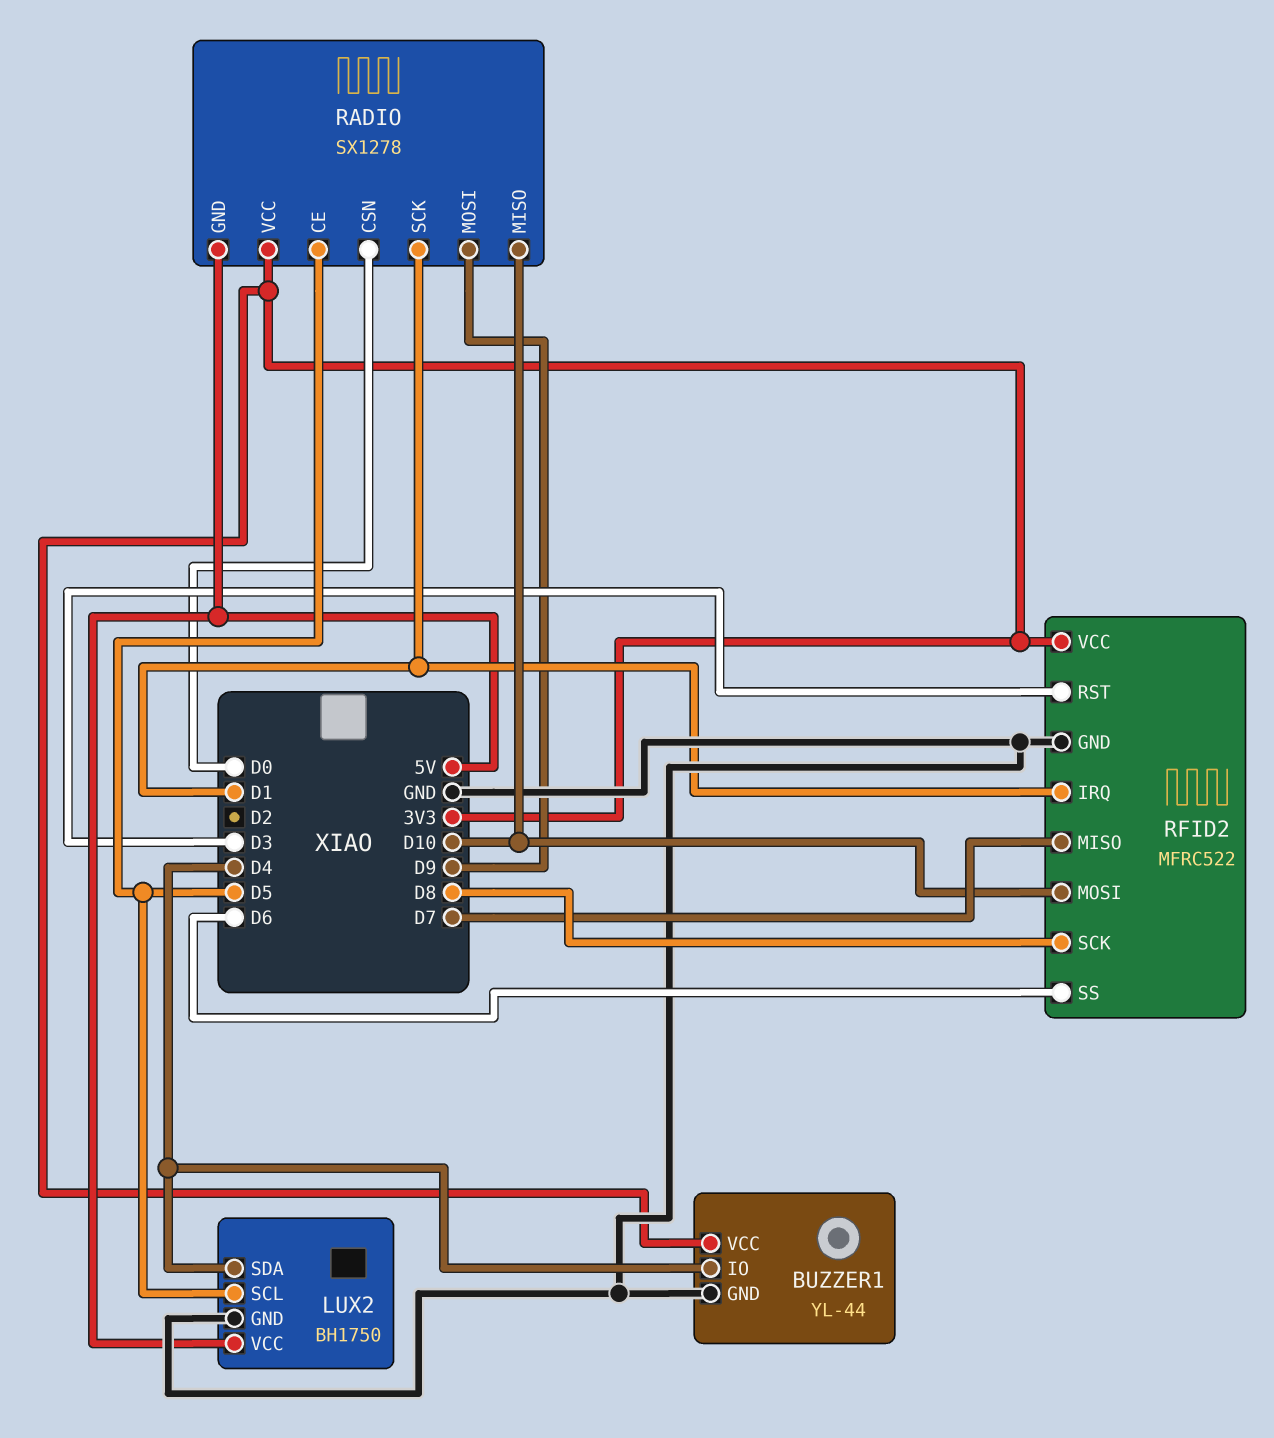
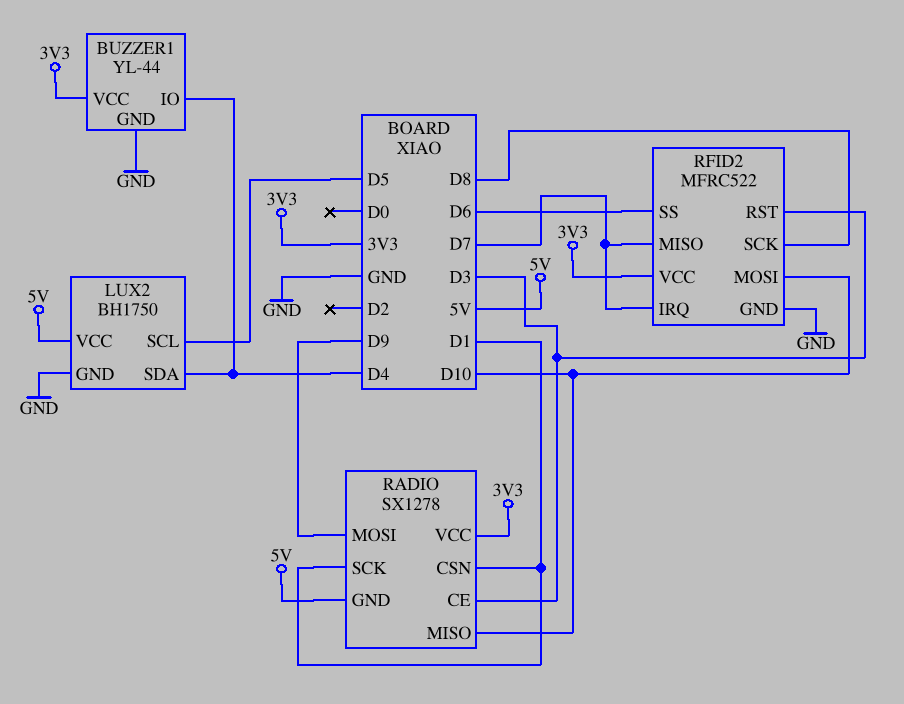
RADIO pin CE: D5 -> D3
RADIO pin CSN: D0 -> D1
RFID2 pin IRQ: D1 -> D7

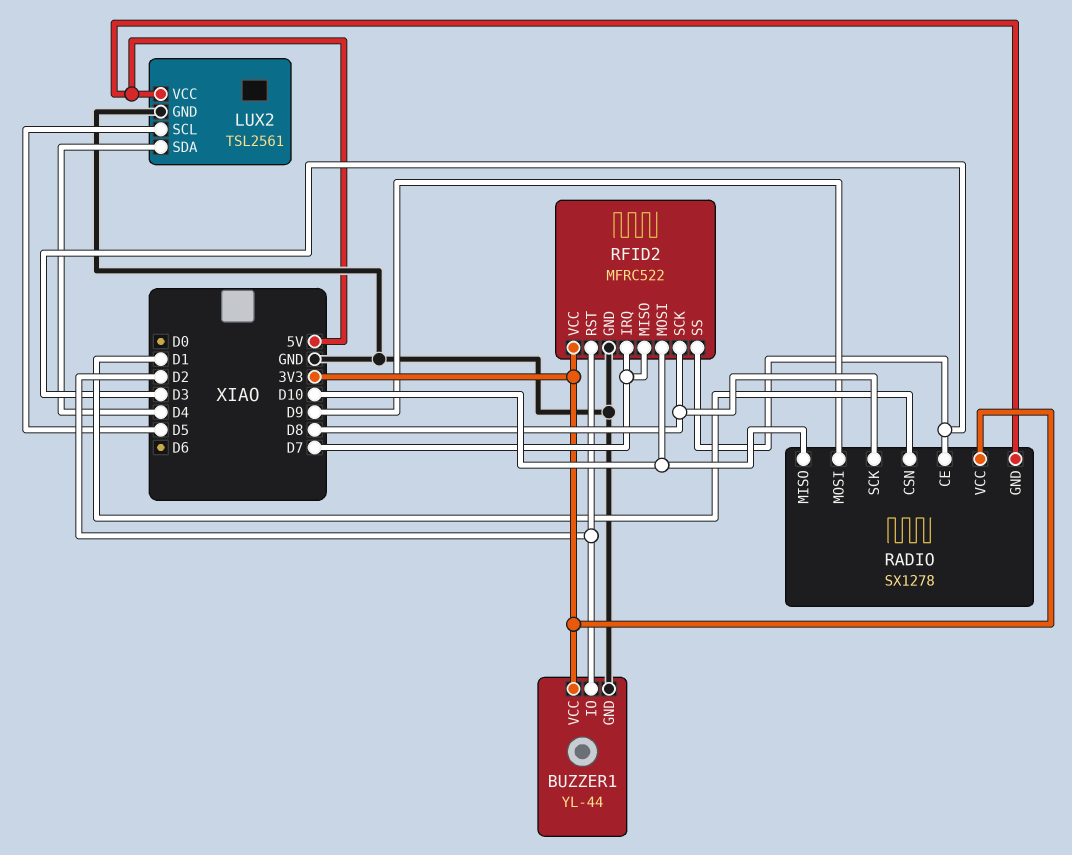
BUZZER1 pin IO: D4 -> D2
LUX2: BH1750 -> TSL2561
RADIO pin SCK: D1 -> D8
RFID2 pin RST: D3 -> D2
RFID2 pin SS: D6 -> D3

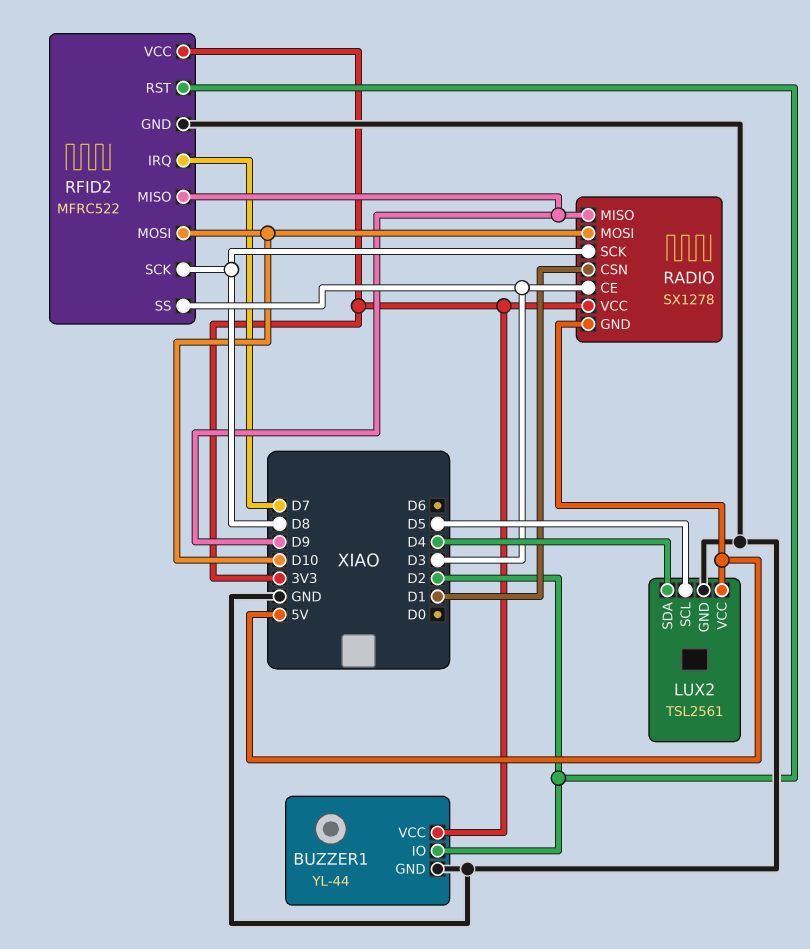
RADIO pin MISO: D10 -> D9
RADIO pin MOSI: D9 -> D10
RFID2 pin MISO: D7 -> D9

